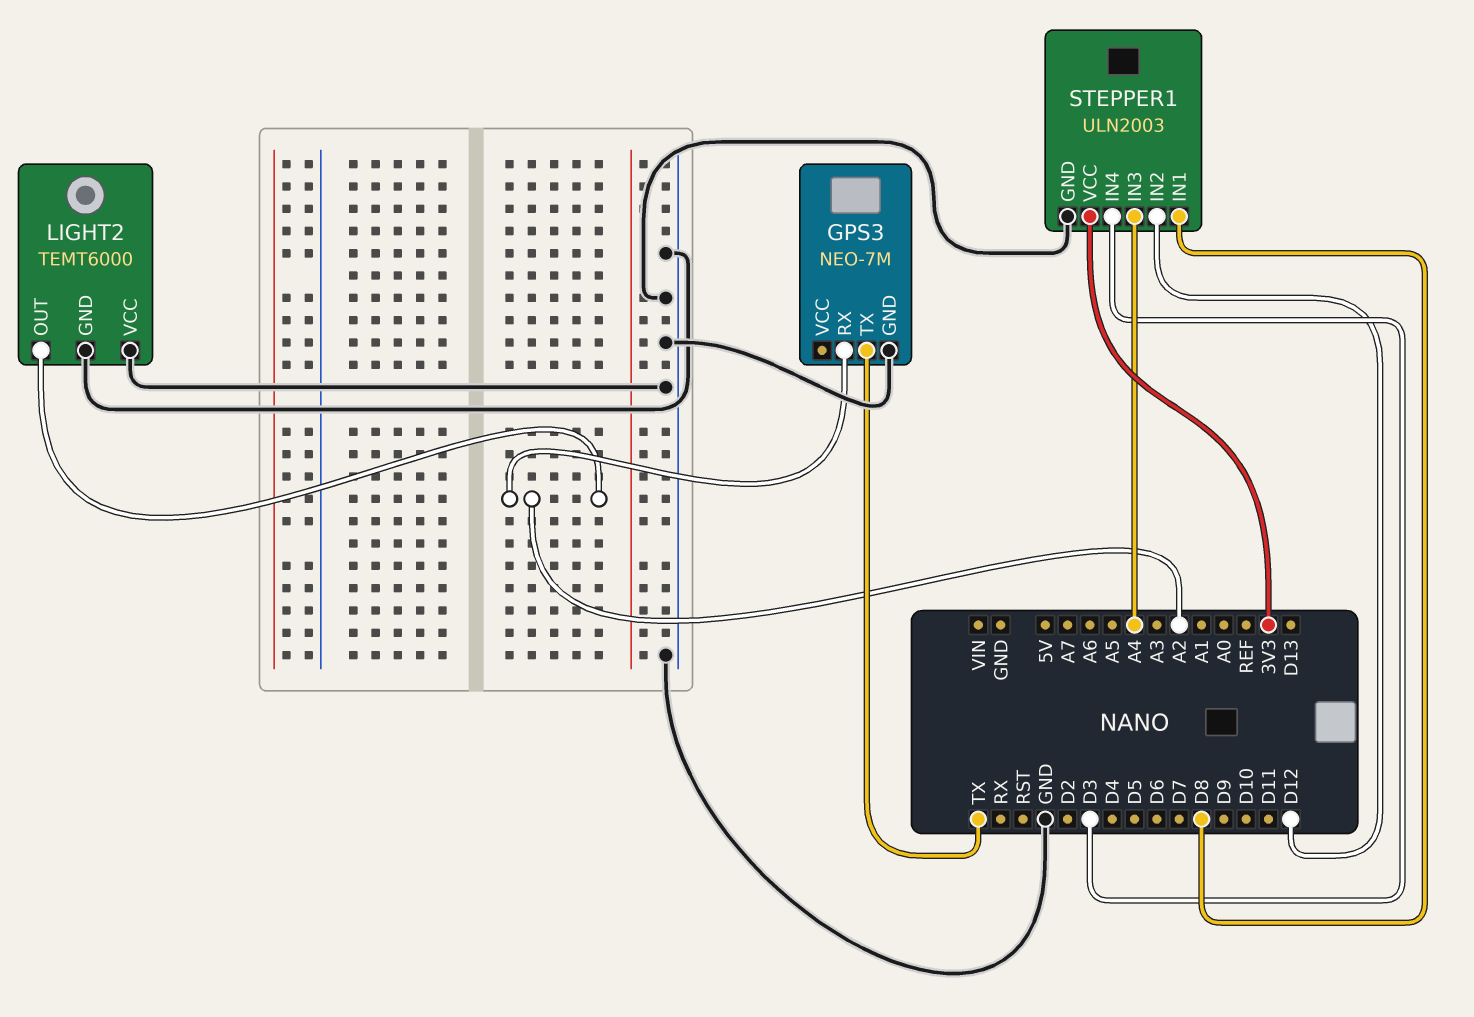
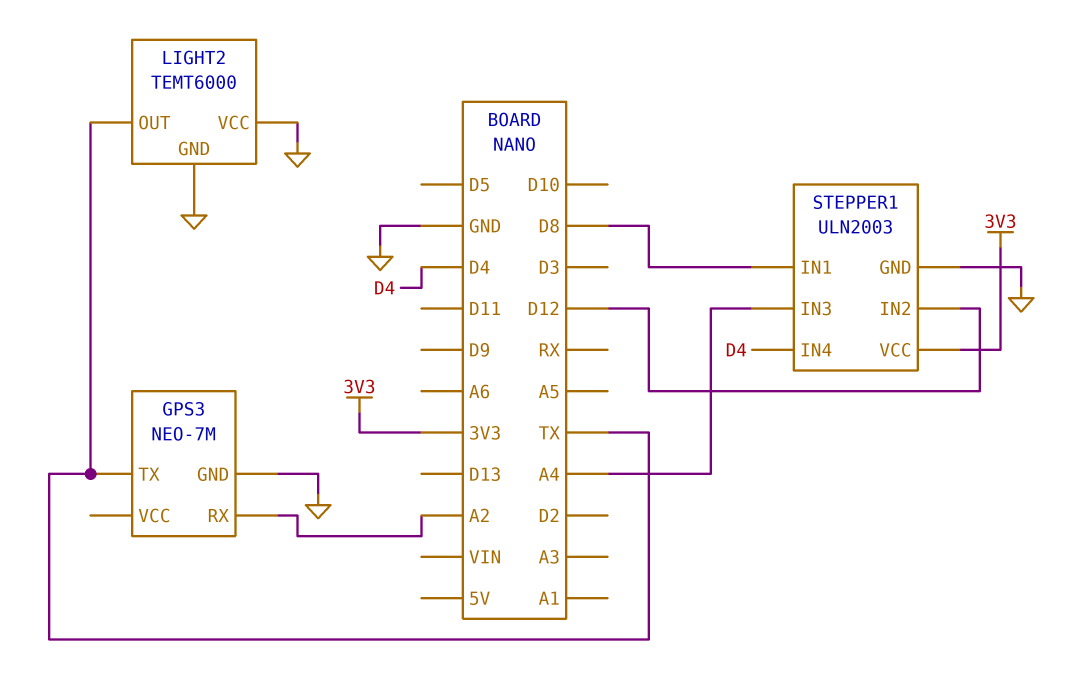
LIGHT2 pin OUT: A2 -> TX
STEPPER1 pin IN4: D3 -> D4

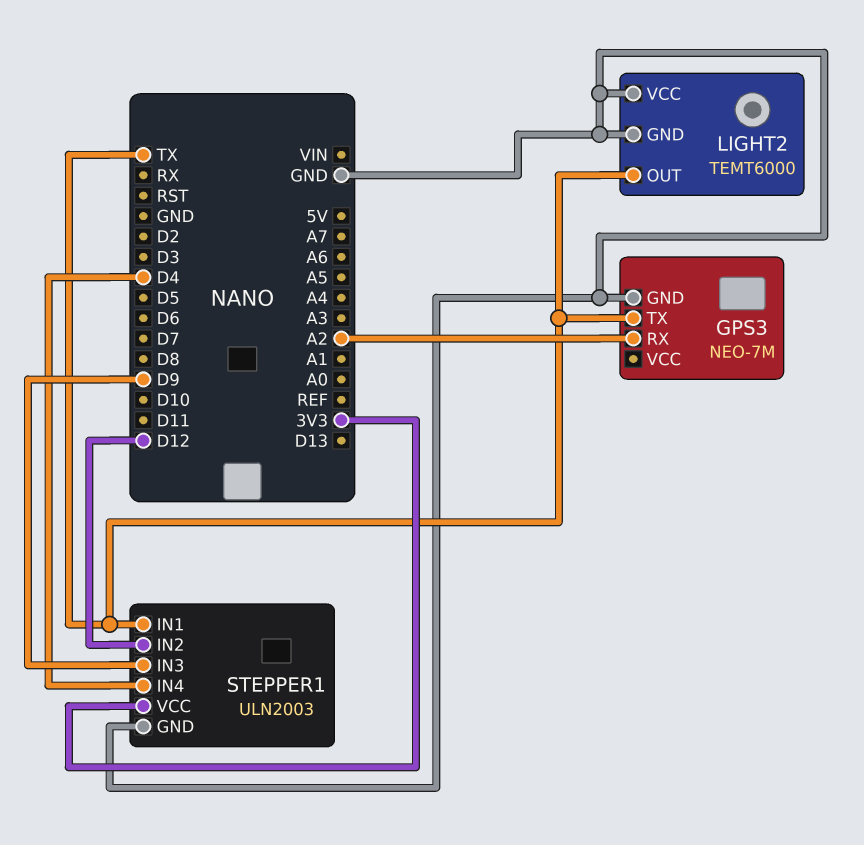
STEPPER1 pin IN1: D8 -> TX
STEPPER1 pin IN3: A4 -> D9

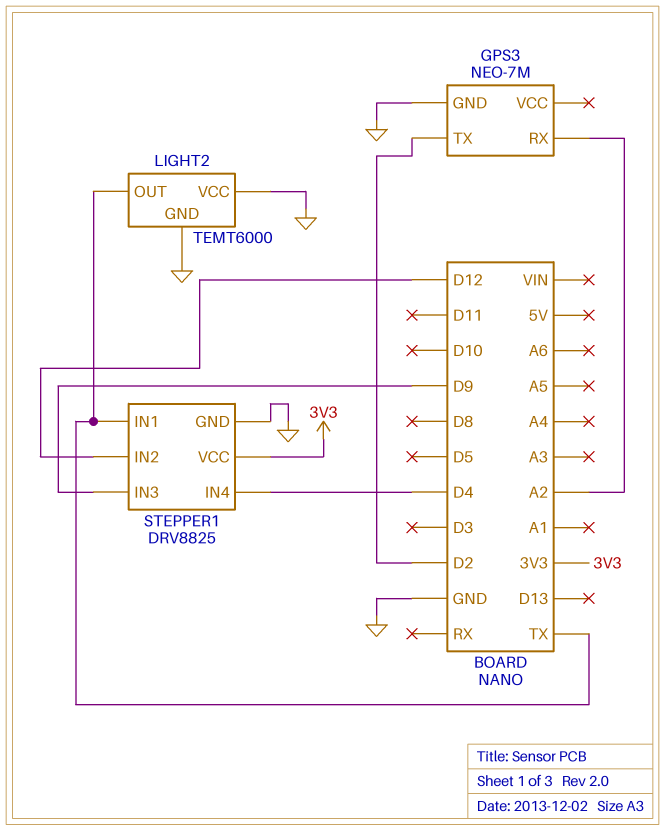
GPS3 pin TX: TX -> D2
STEPPER1: ULN2003 -> DRV8825

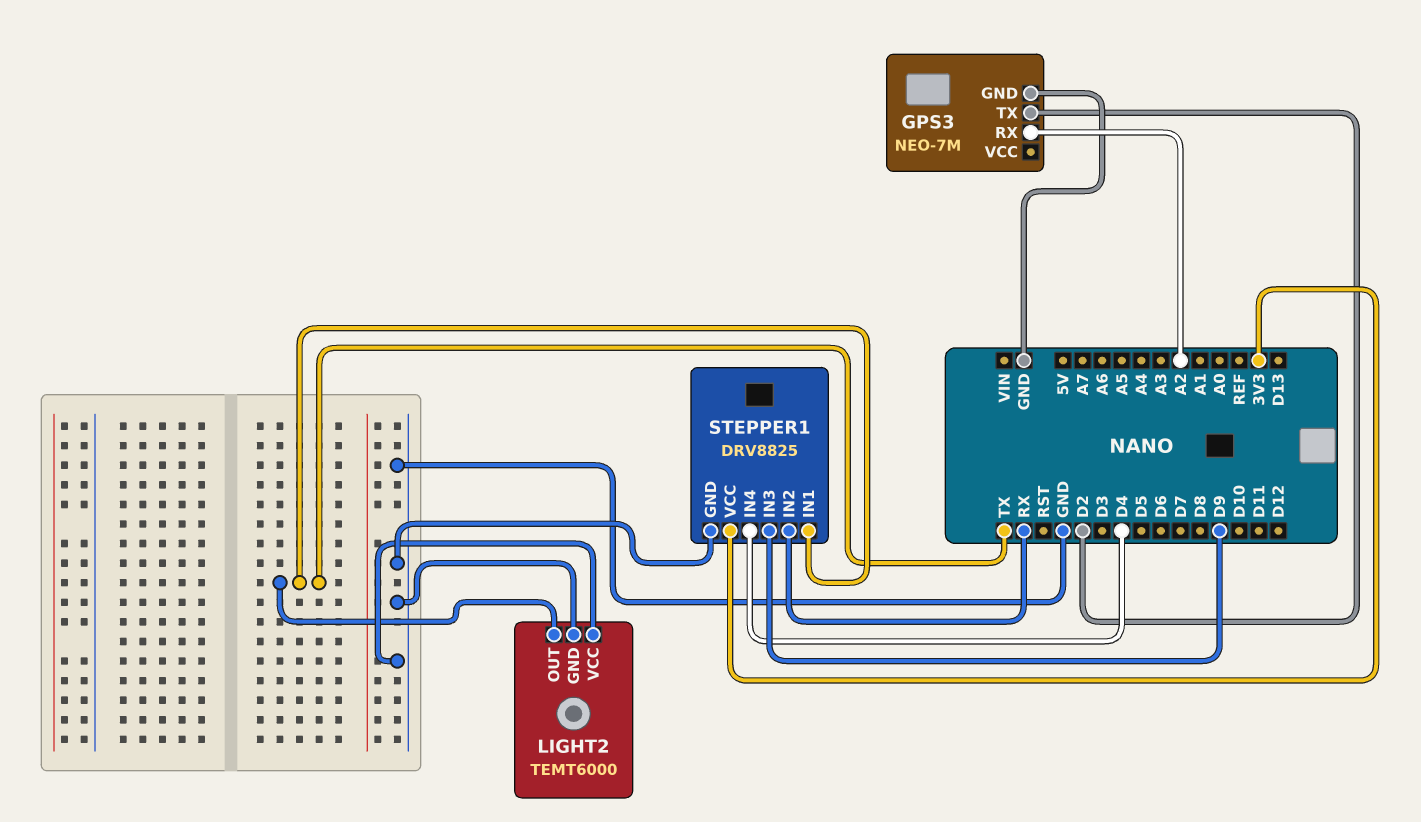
STEPPER1 pin IN2: D12 -> RX

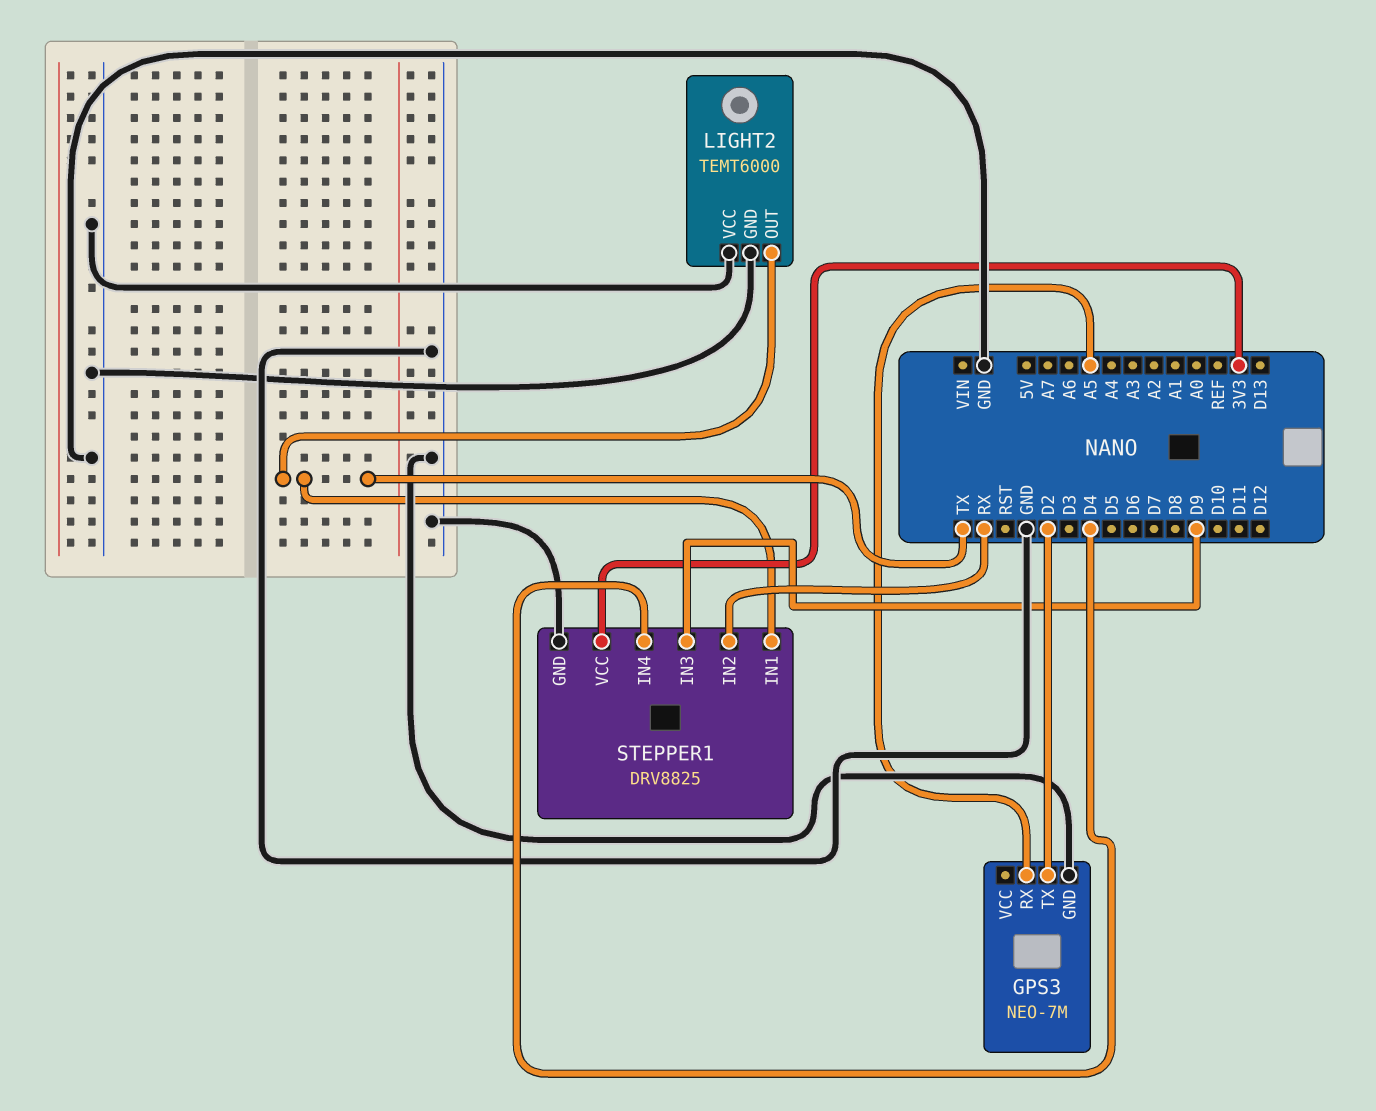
GPS3 pin RX: A2 -> A5

